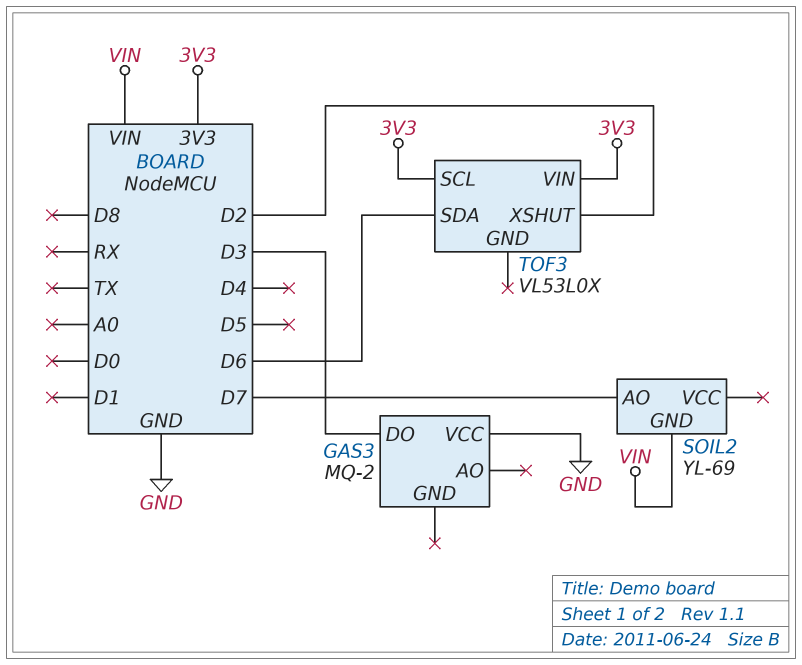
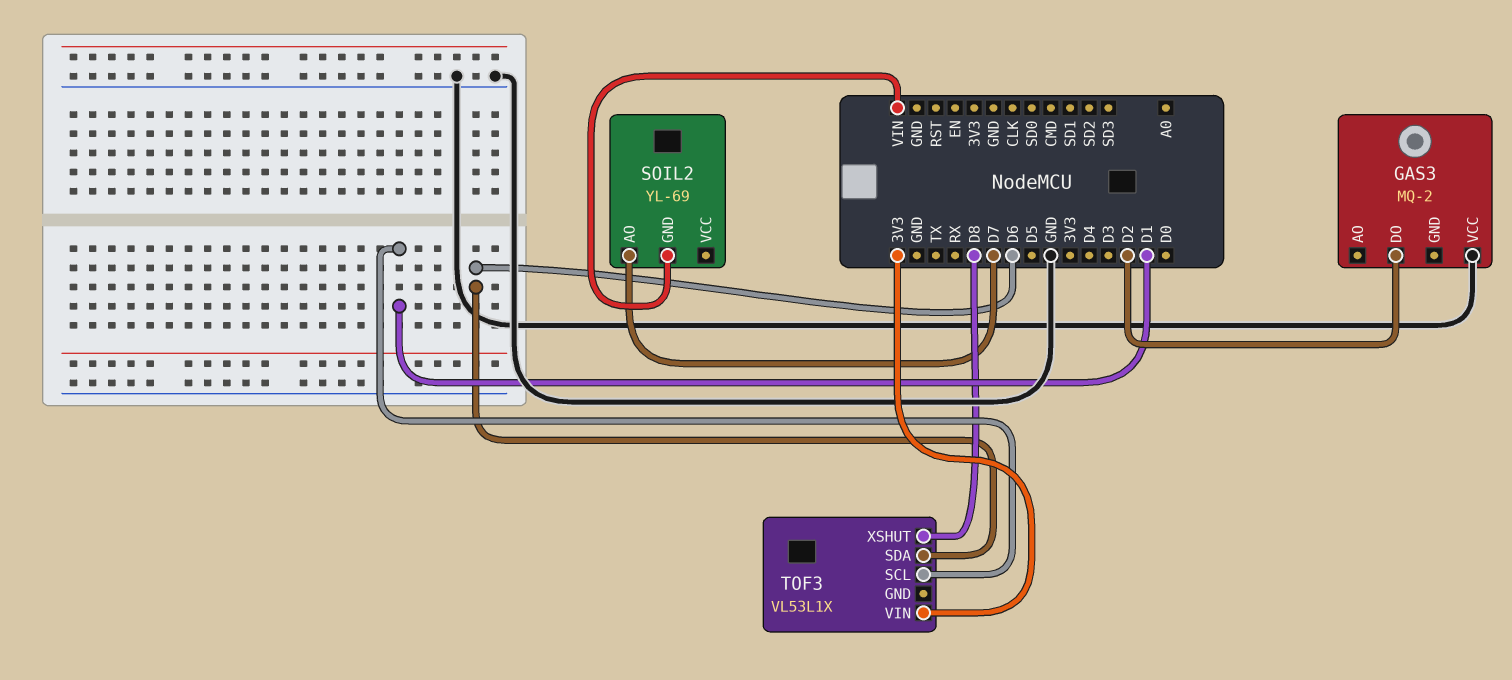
GAS3 pin DO: D3 -> D2
TOF3: VL53L0X -> VL53L1X
TOF3 pin SCL: 3V3 -> D1
TOF3 pin XSHUT: D2 -> D8

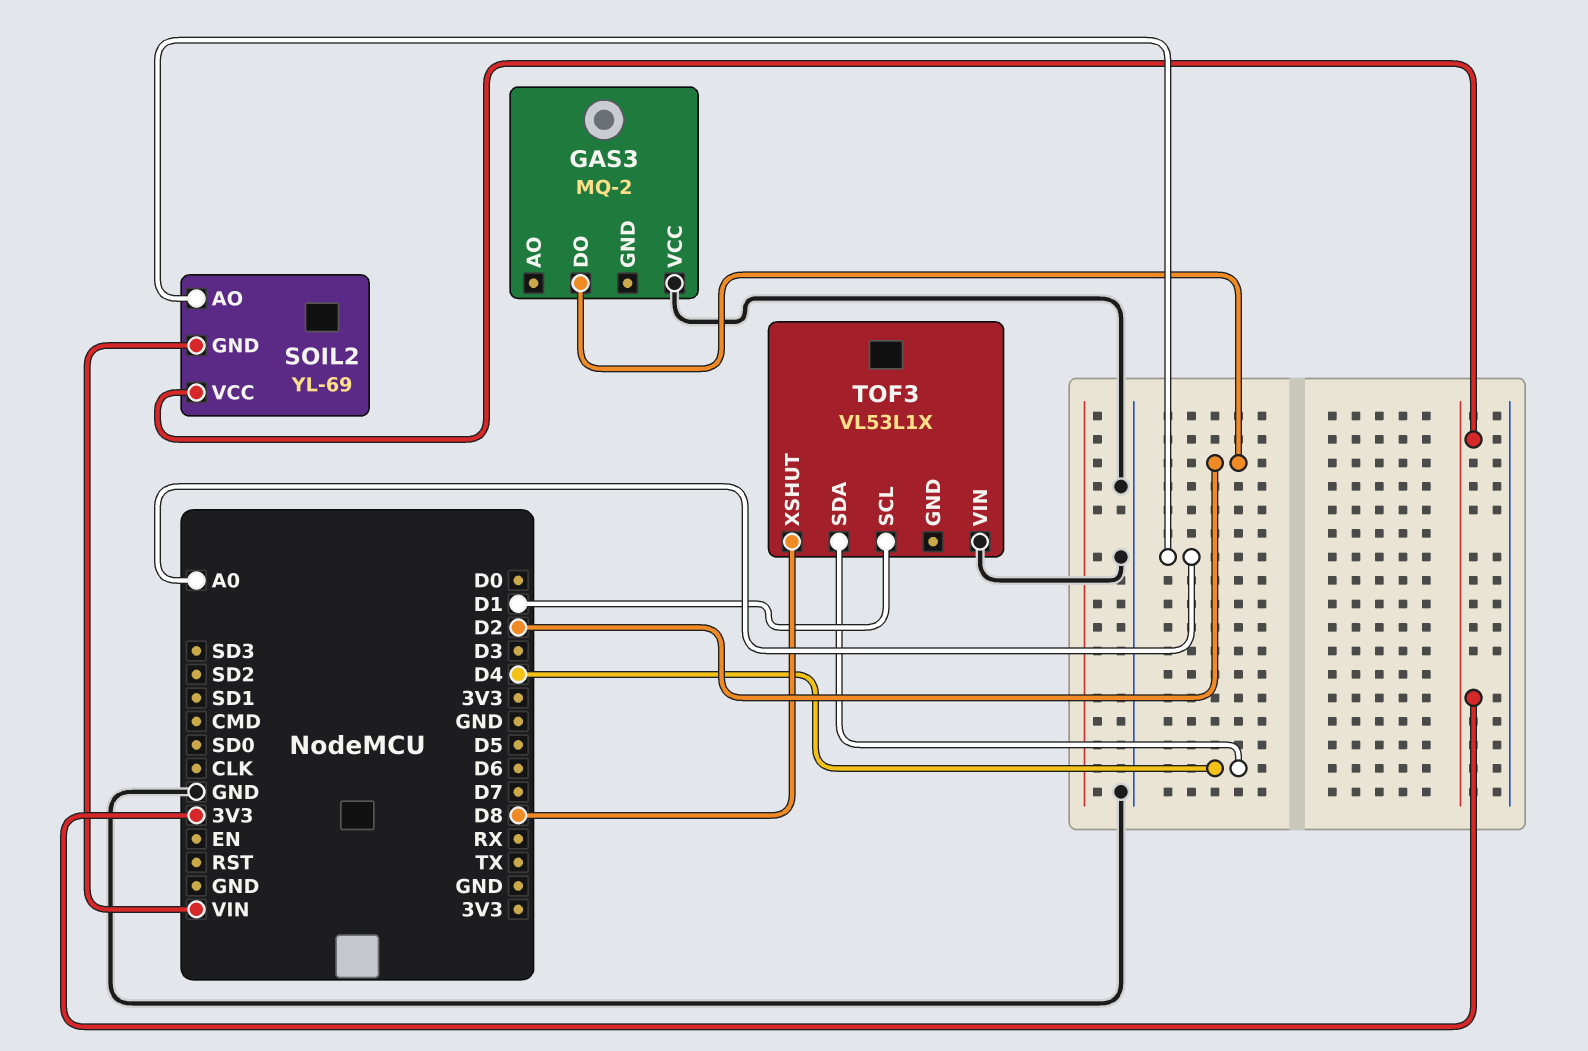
SOIL2 pin AO: D7 -> A0
SOIL2 pin VCC: none -> 3V3
TOF3 pin SDA: D6 -> D4
TOF3 pin VIN: 3V3 -> GND

